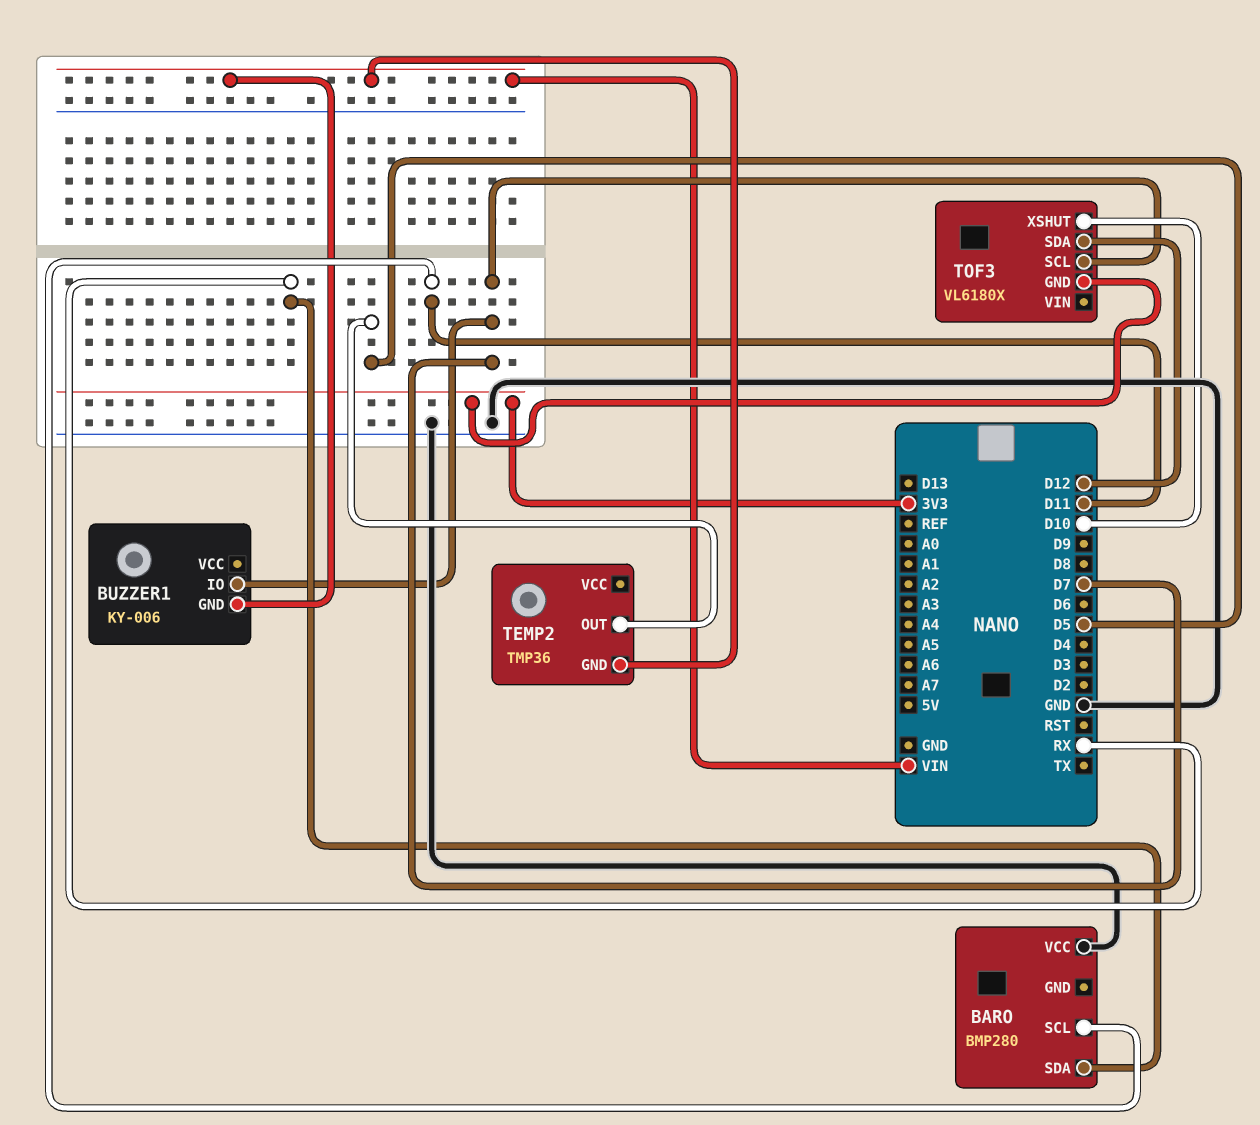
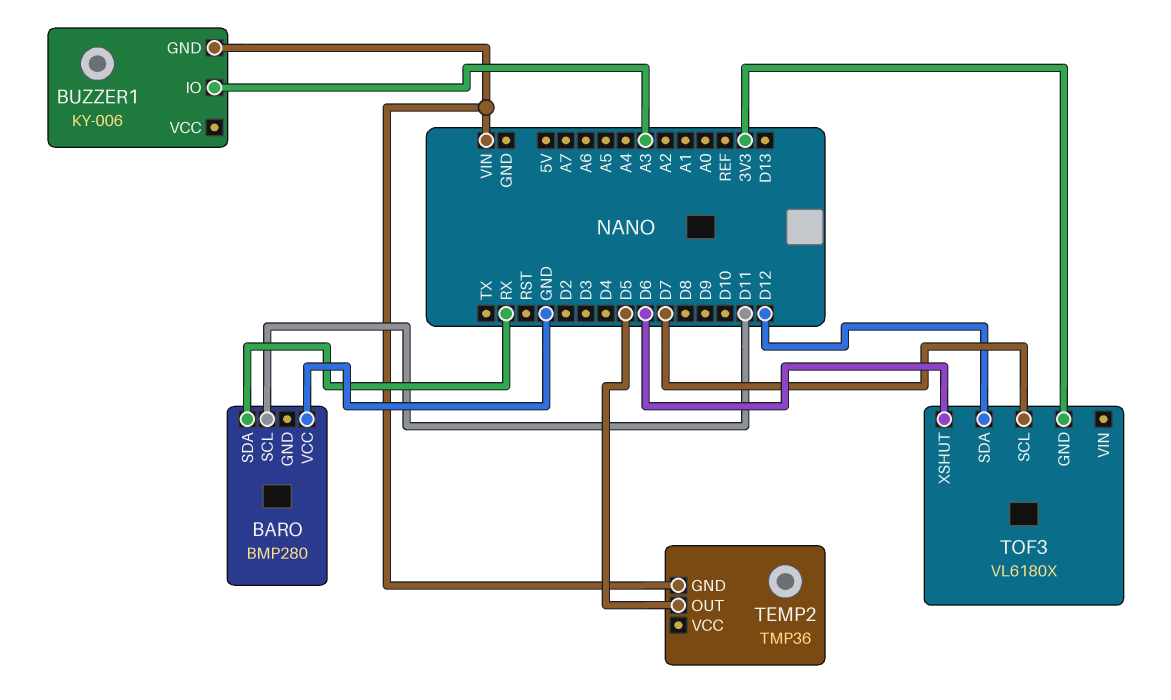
BUZZER1 pin IO: D7 -> A3
TOF3 pin XSHUT: D10 -> D6

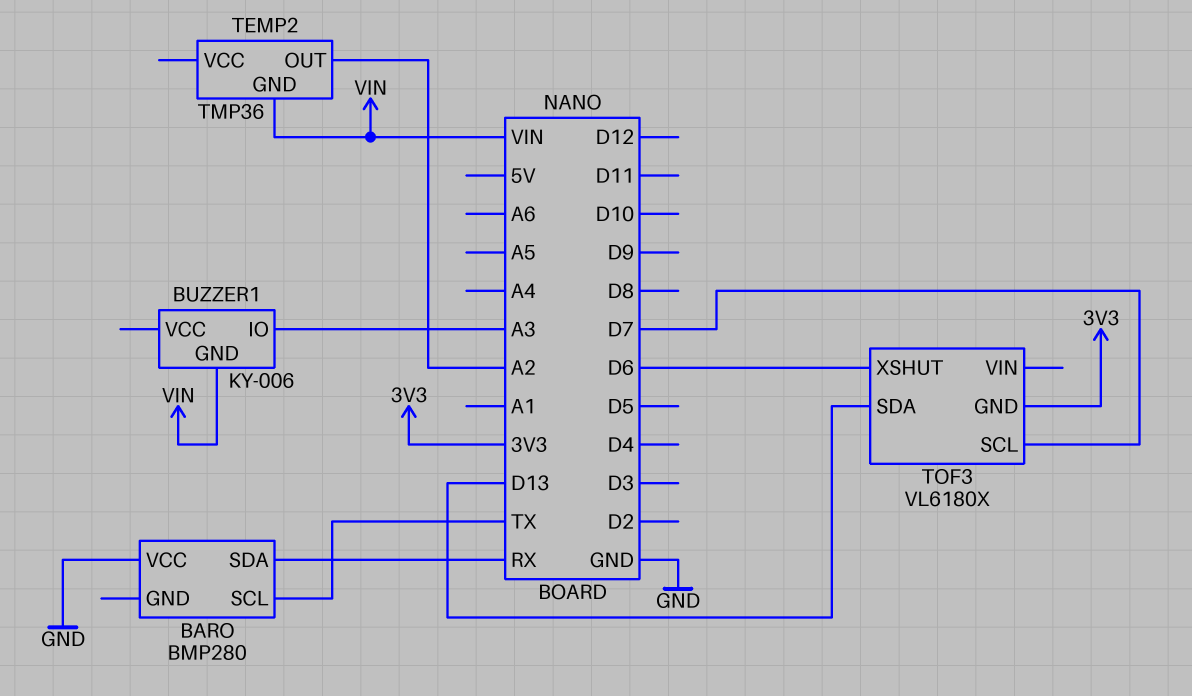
BARO pin SCL: D11 -> TX
TEMP2 pin OUT: D5 -> A2
TOF3 pin SDA: D12 -> D13

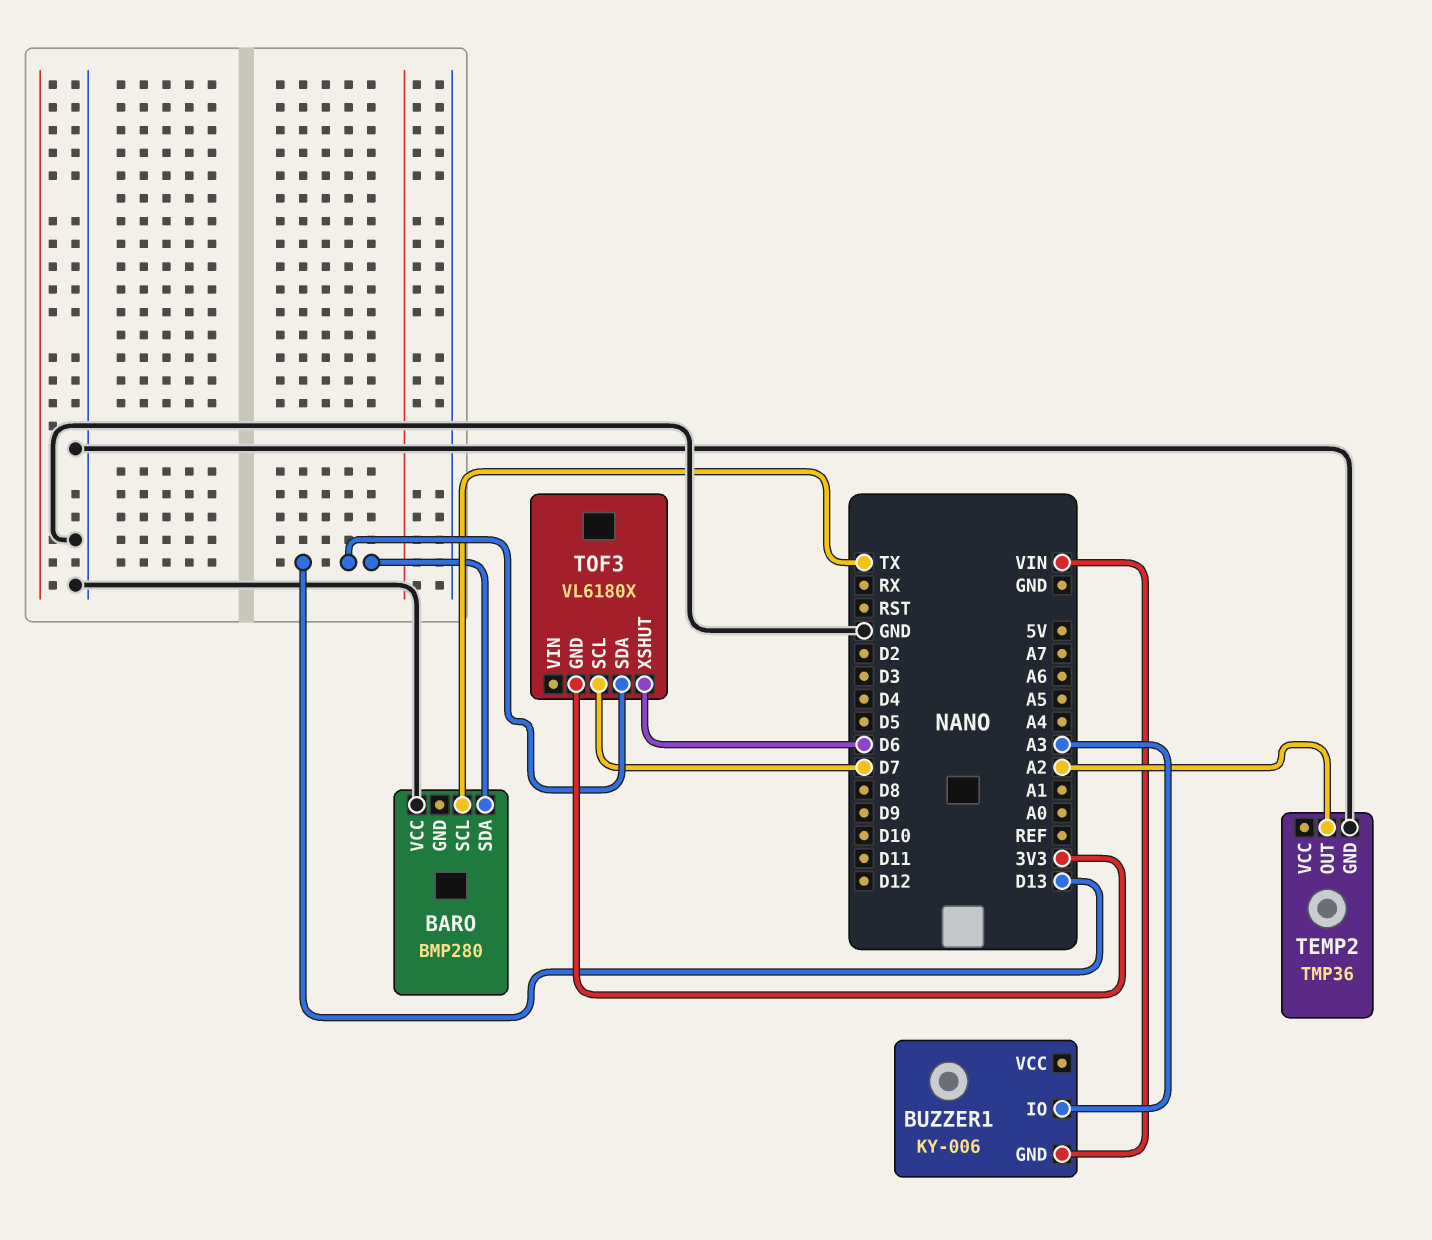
BARO pin SDA: RX -> D13
TEMP2 pin GND: VIN -> GND

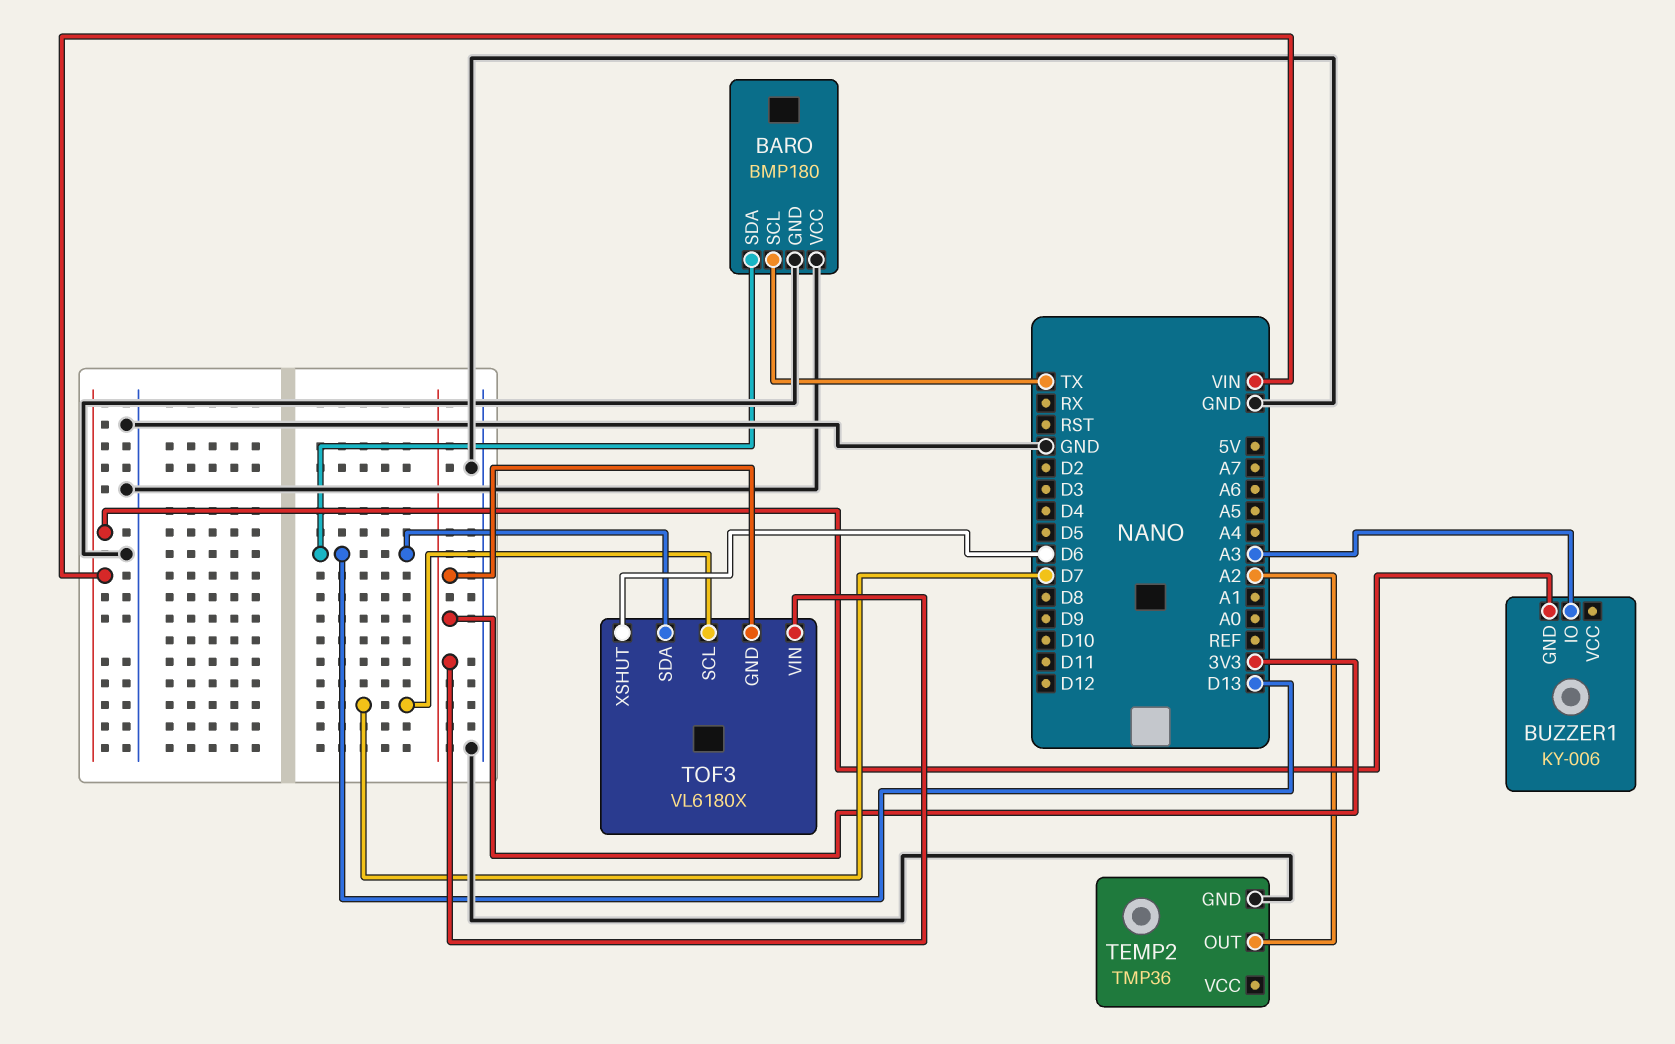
BARO: BMP280 -> BMP180
BARO pin GND: none -> GND
TOF3 pin VIN: none -> 3V3

